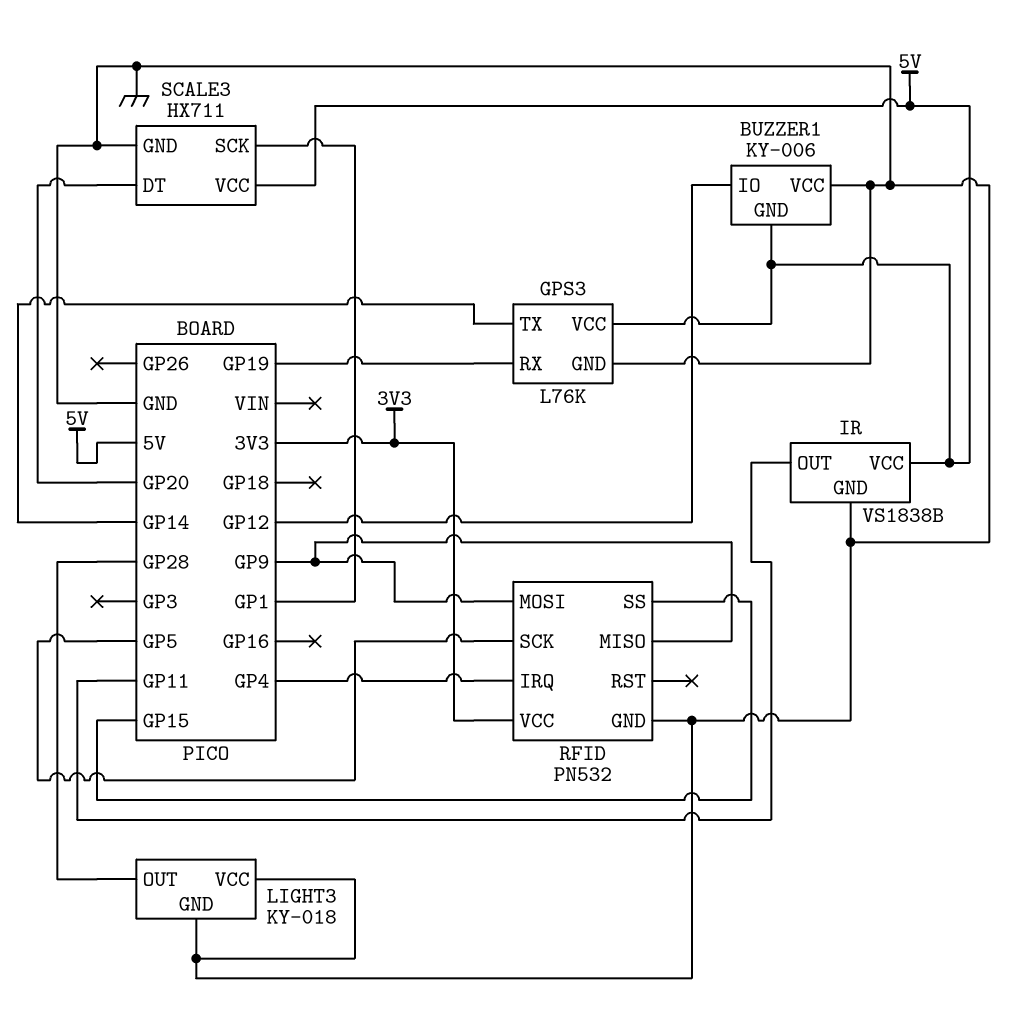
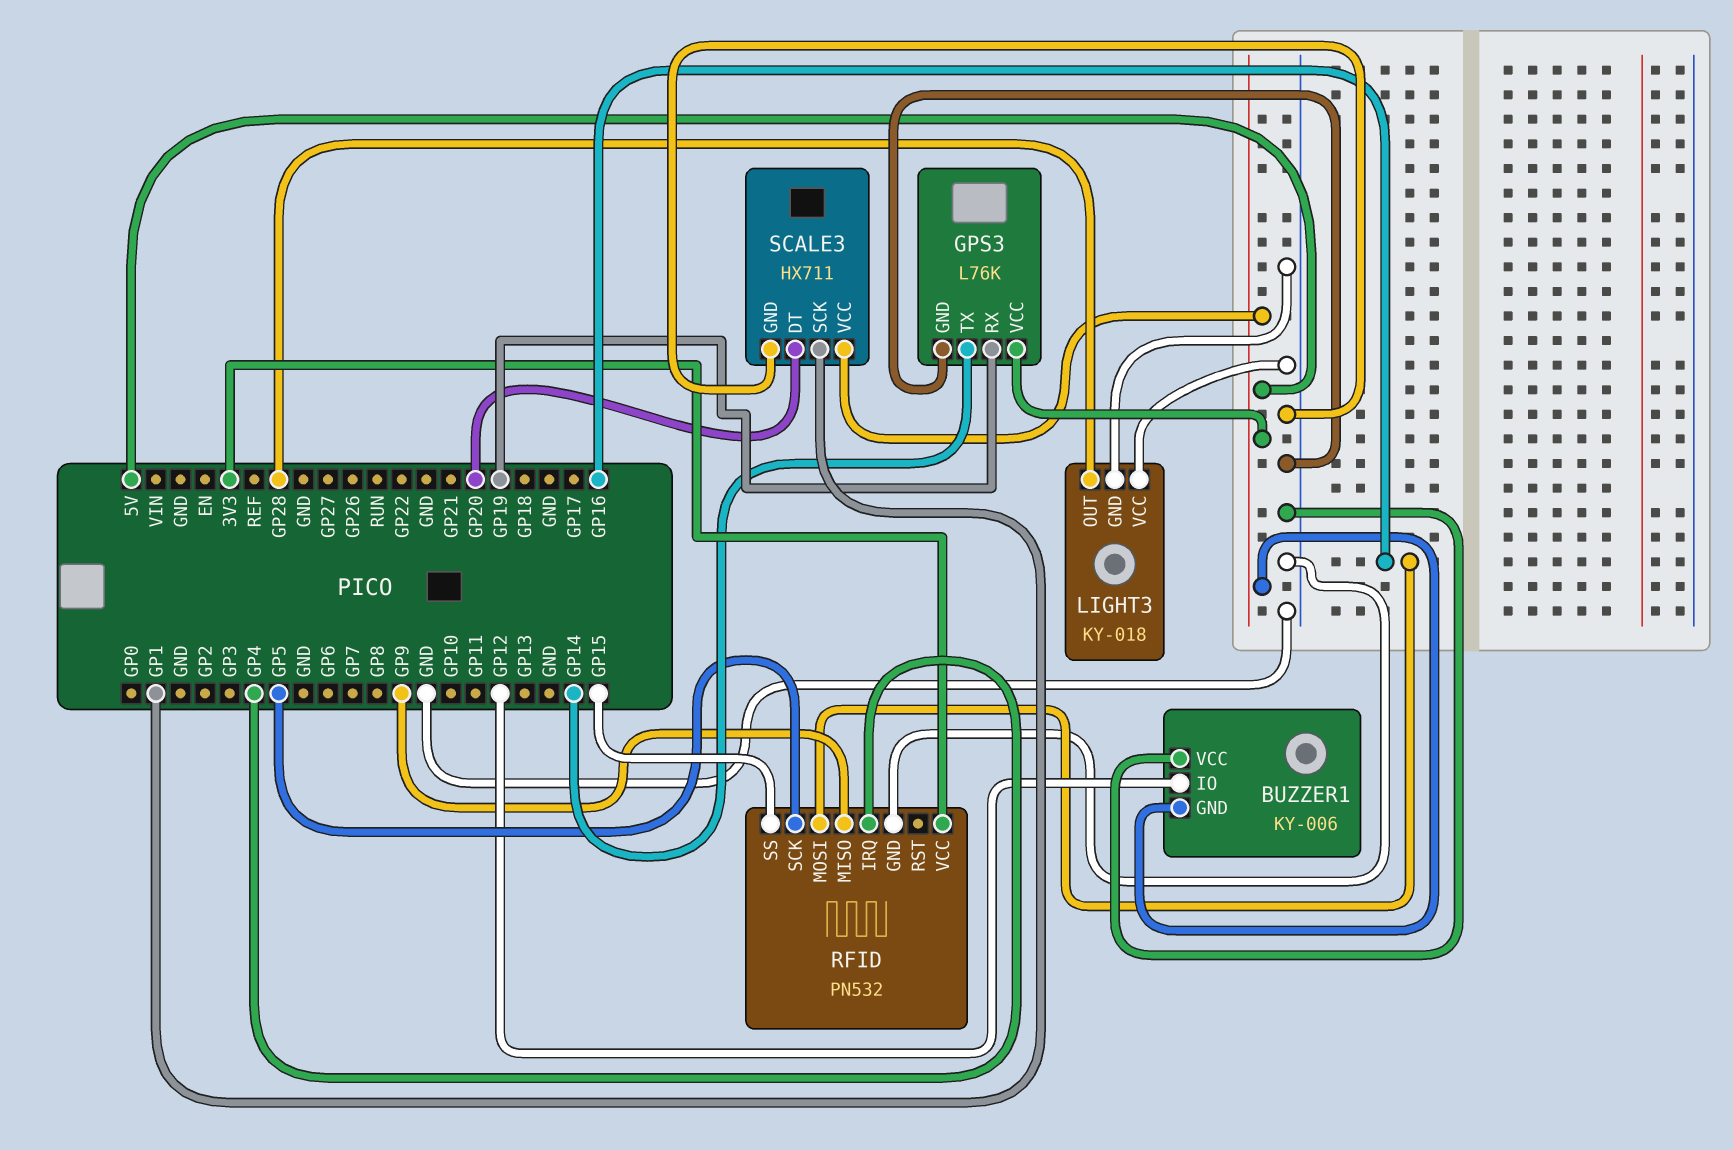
IR: VS1838B -> none
IR pin GND: GND -> none
IR pin OUT: GP11 -> none
IR pin VCC: 5V -> none
RFID pin MOSI: GP9 -> GP16

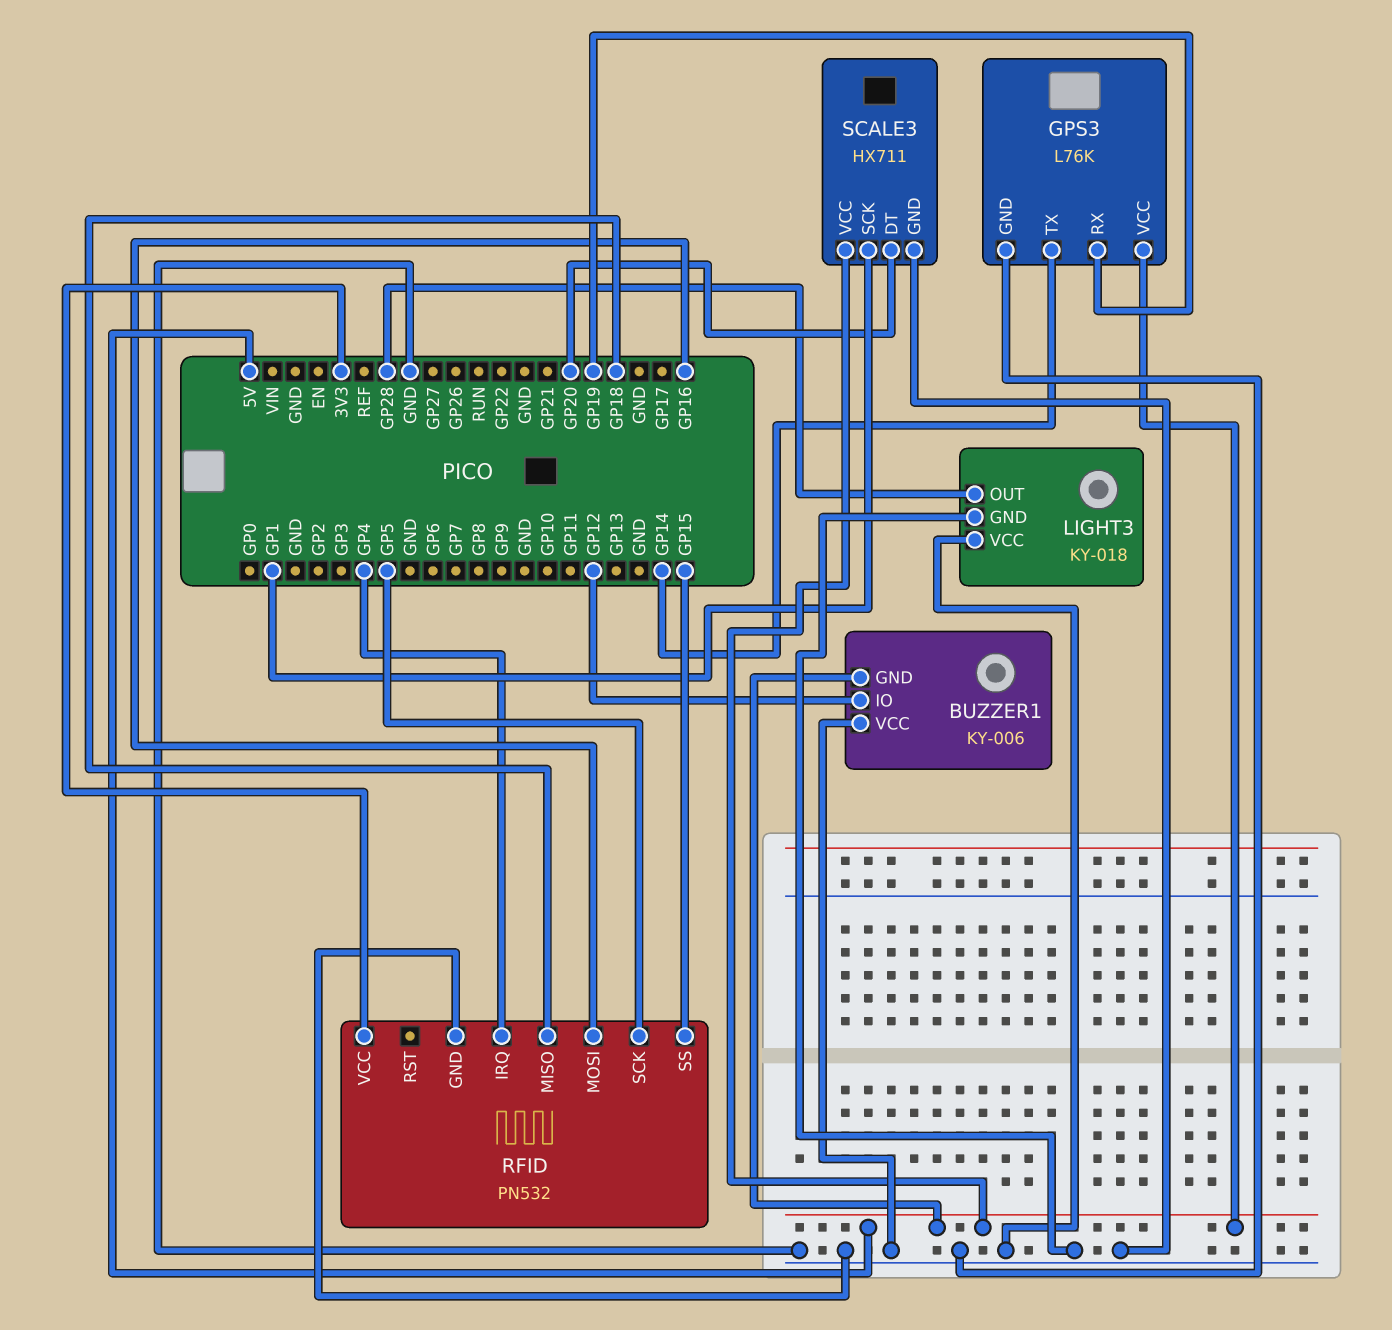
RFID pin MISO: GP9 -> GP18

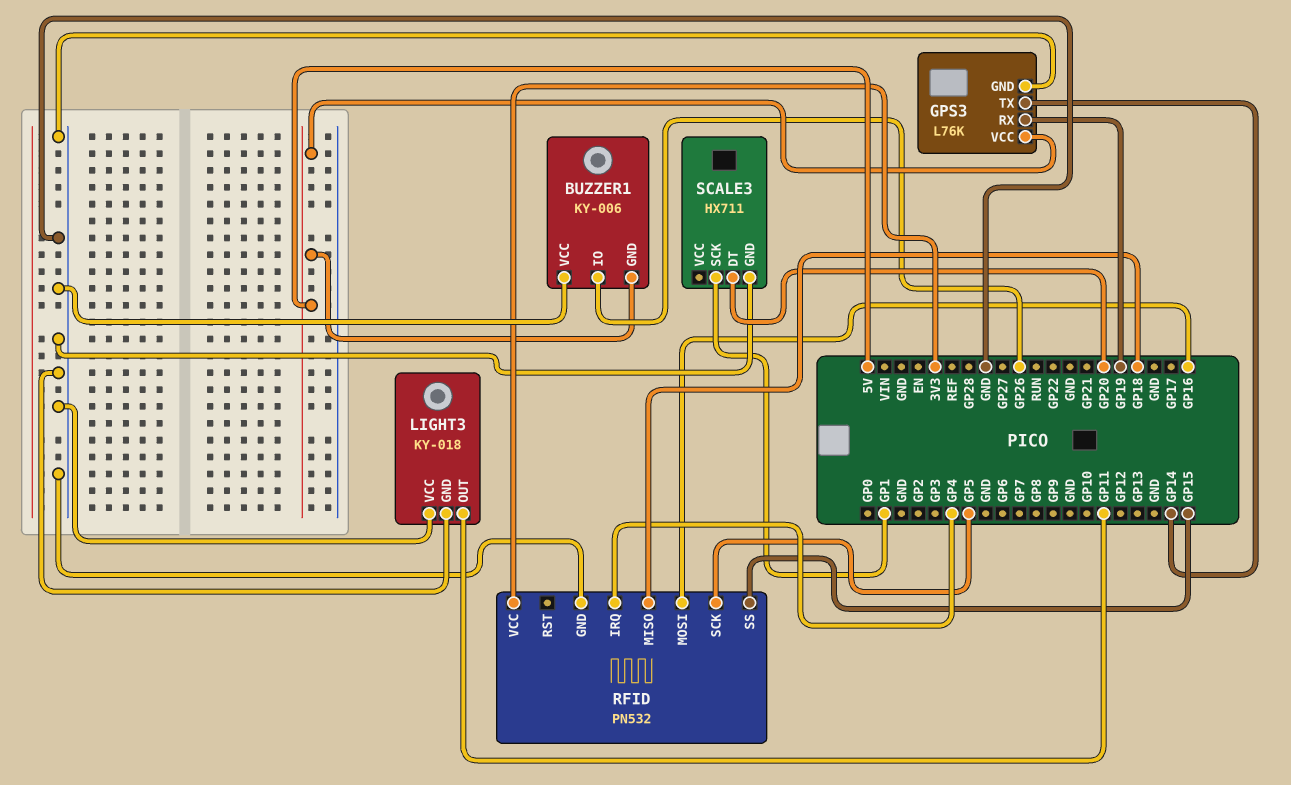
BUZZER1 pin IO: GP12 -> GP26
LIGHT3 pin OUT: GP28 -> GP11
SCALE3 pin VCC: 5V -> none

